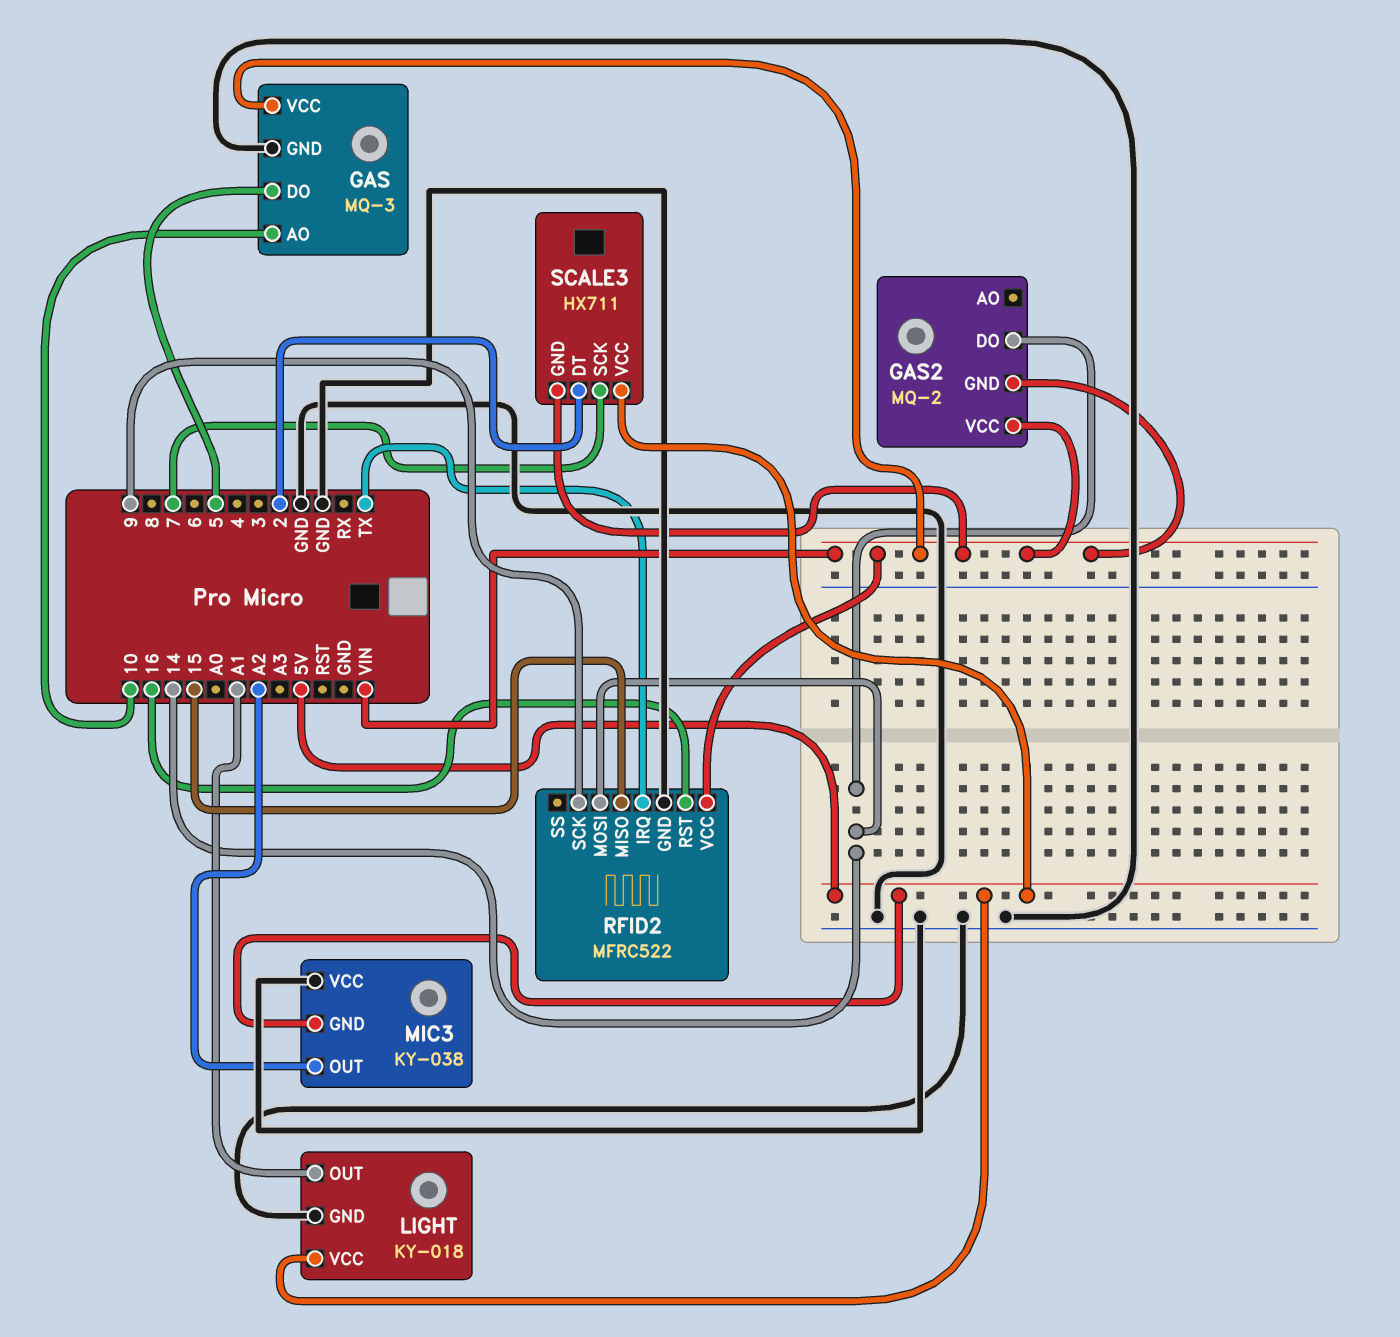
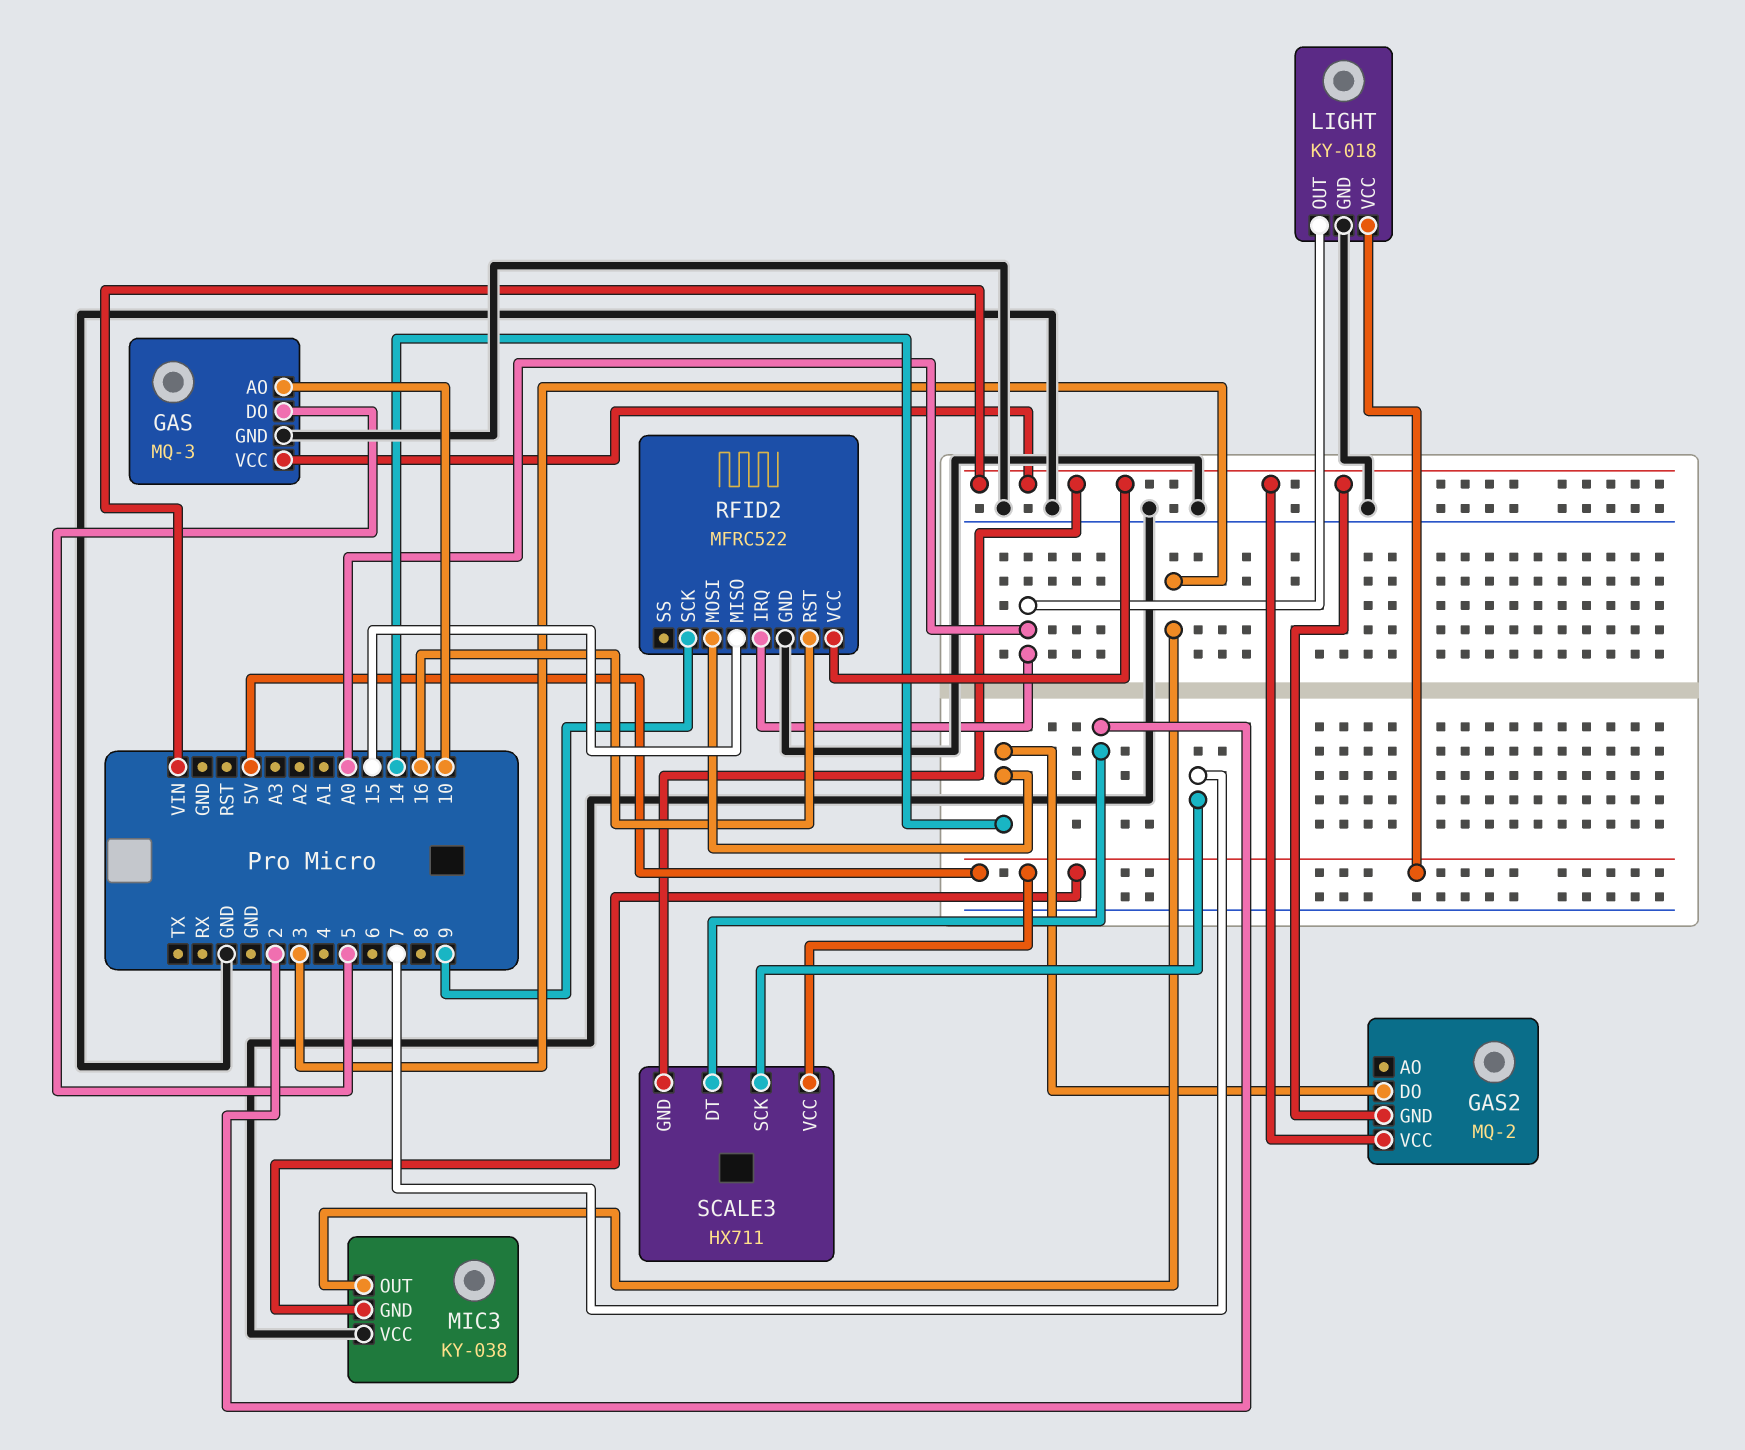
LIGHT pin OUT: A1 -> A0
MIC3 pin OUT: A2 -> 3
RFID2 pin IRQ: TX -> A0

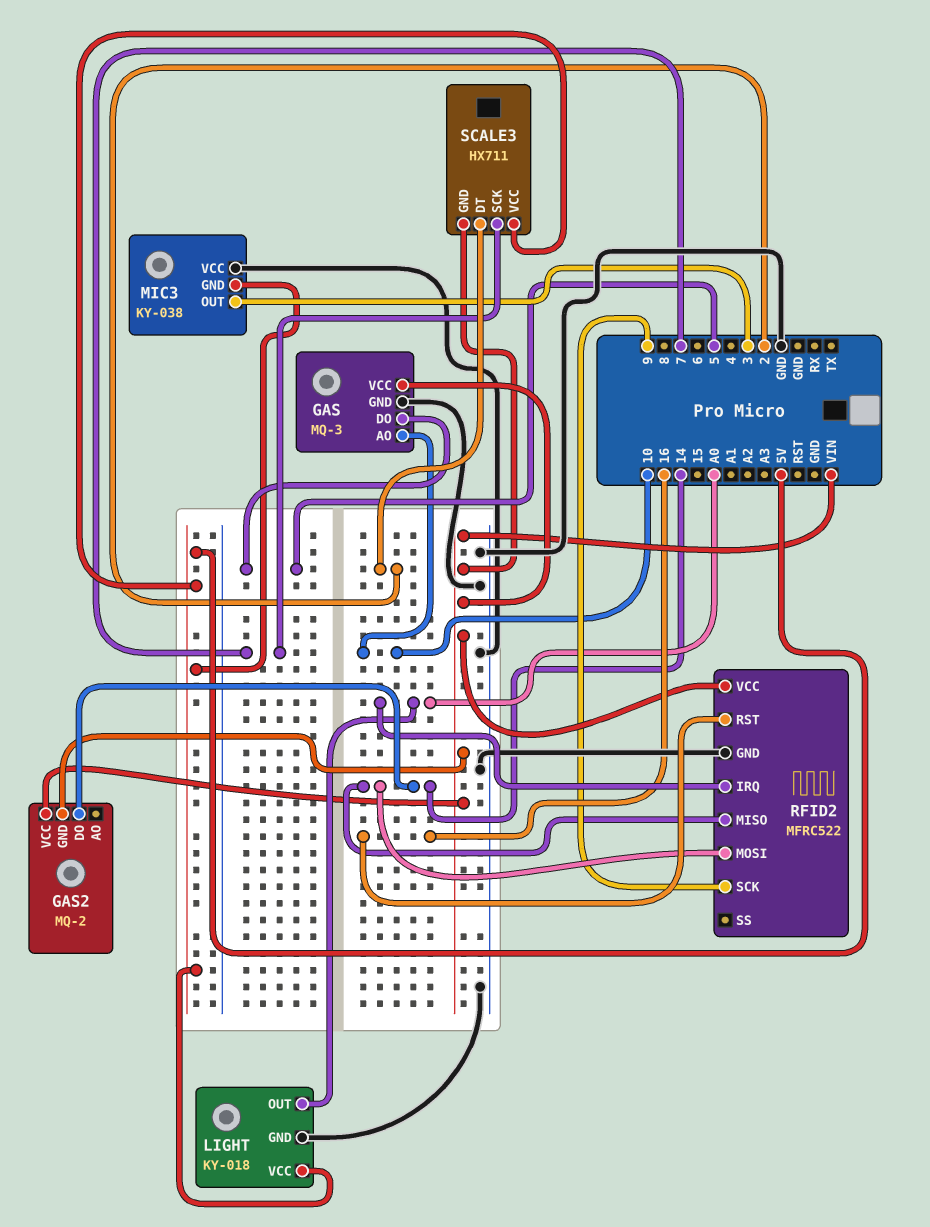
RFID2 pin MISO: 15 -> 14

